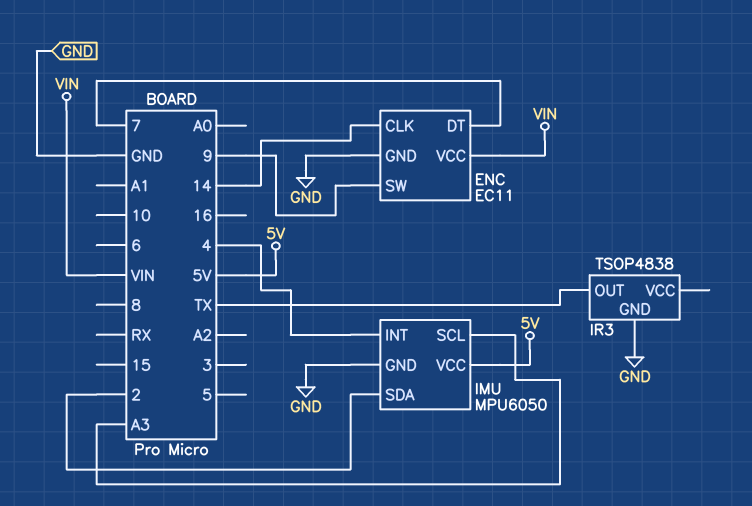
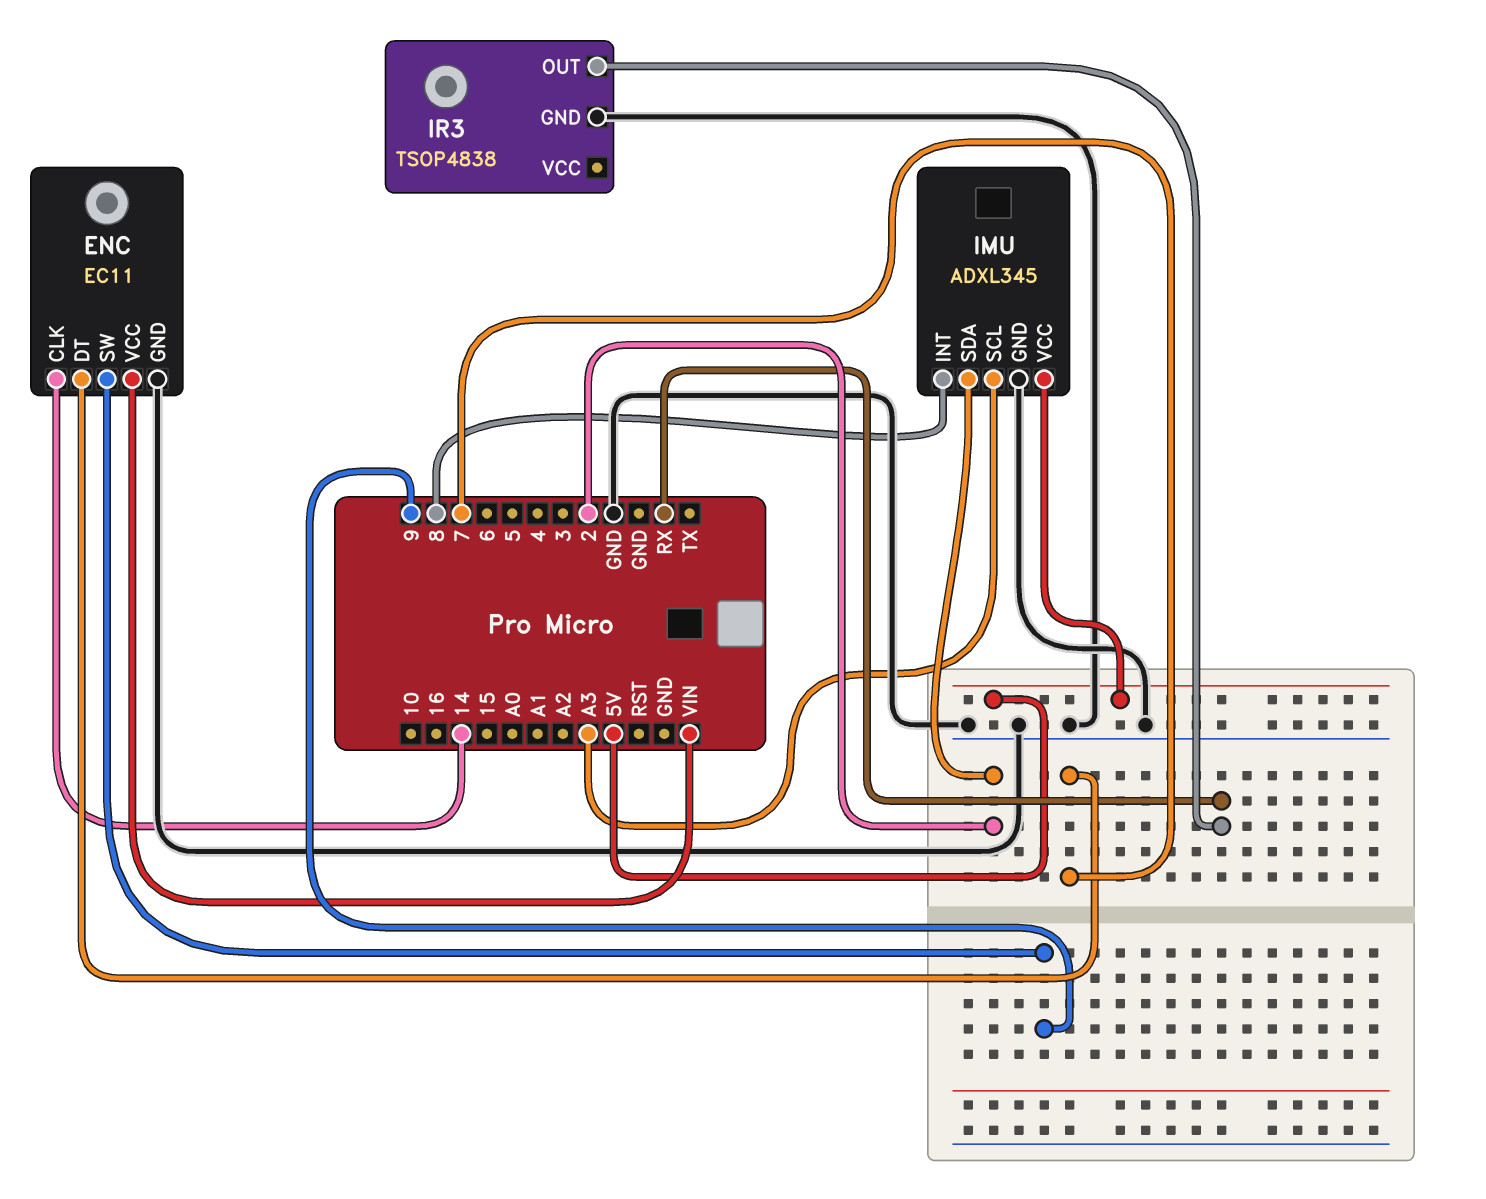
IMU: MPU6050 -> ADXL345
IMU pin INT: 4 -> 8
IR3 pin OUT: TX -> RX

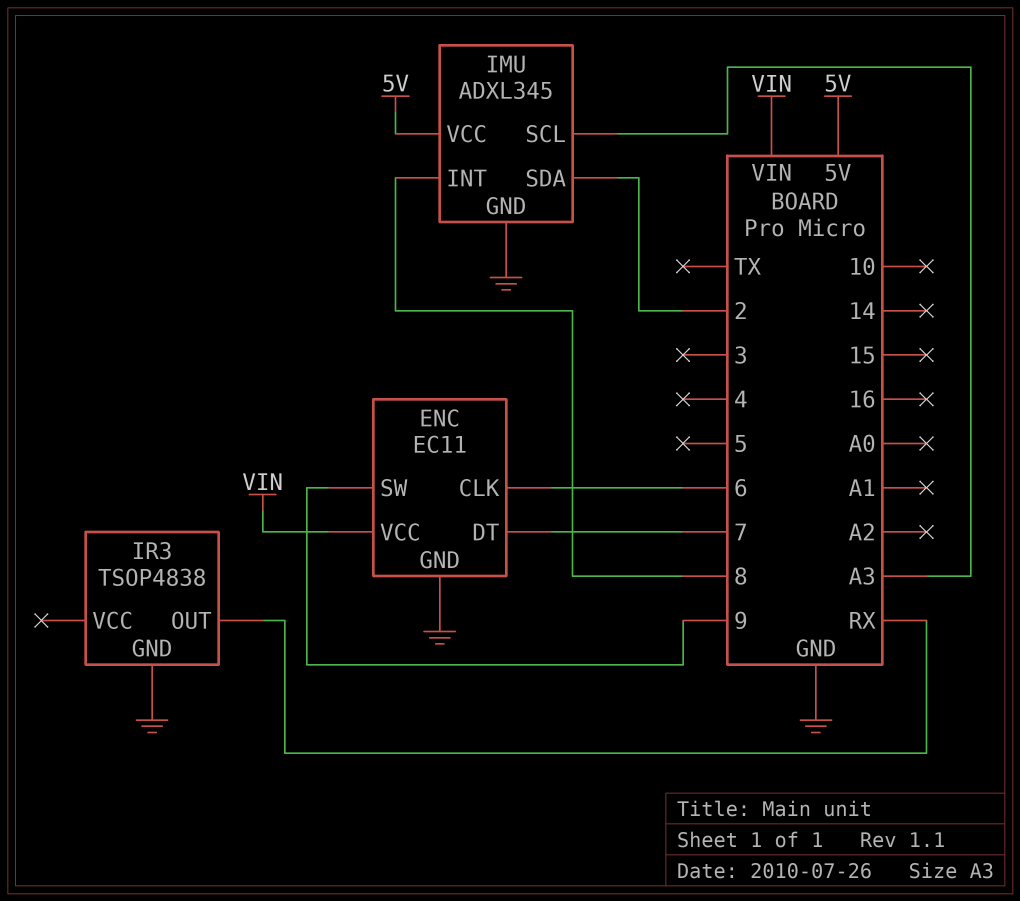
ENC pin CLK: 14 -> 6

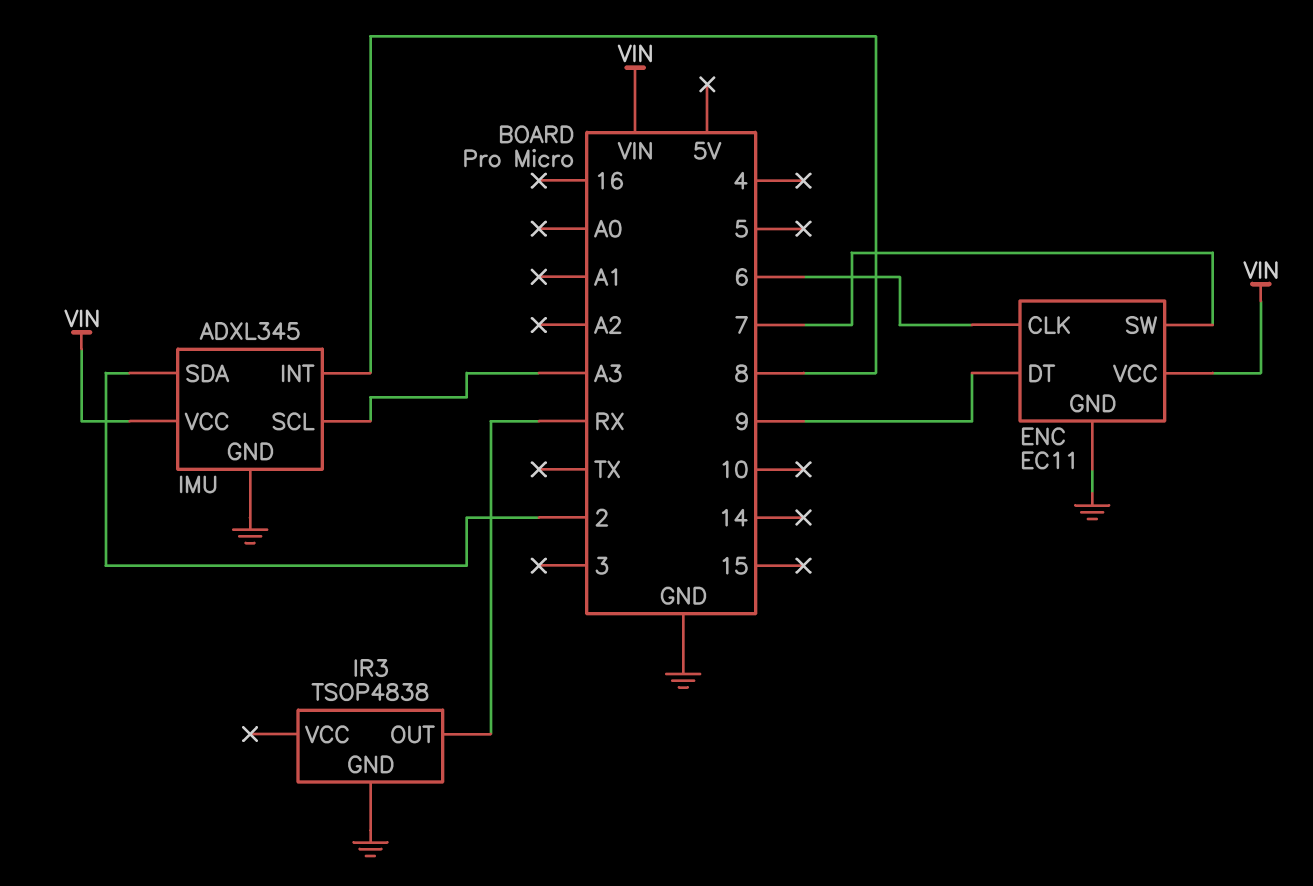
ENC pin DT: 7 -> 9
ENC pin SW: 9 -> 7
IMU pin VCC: 5V -> VIN

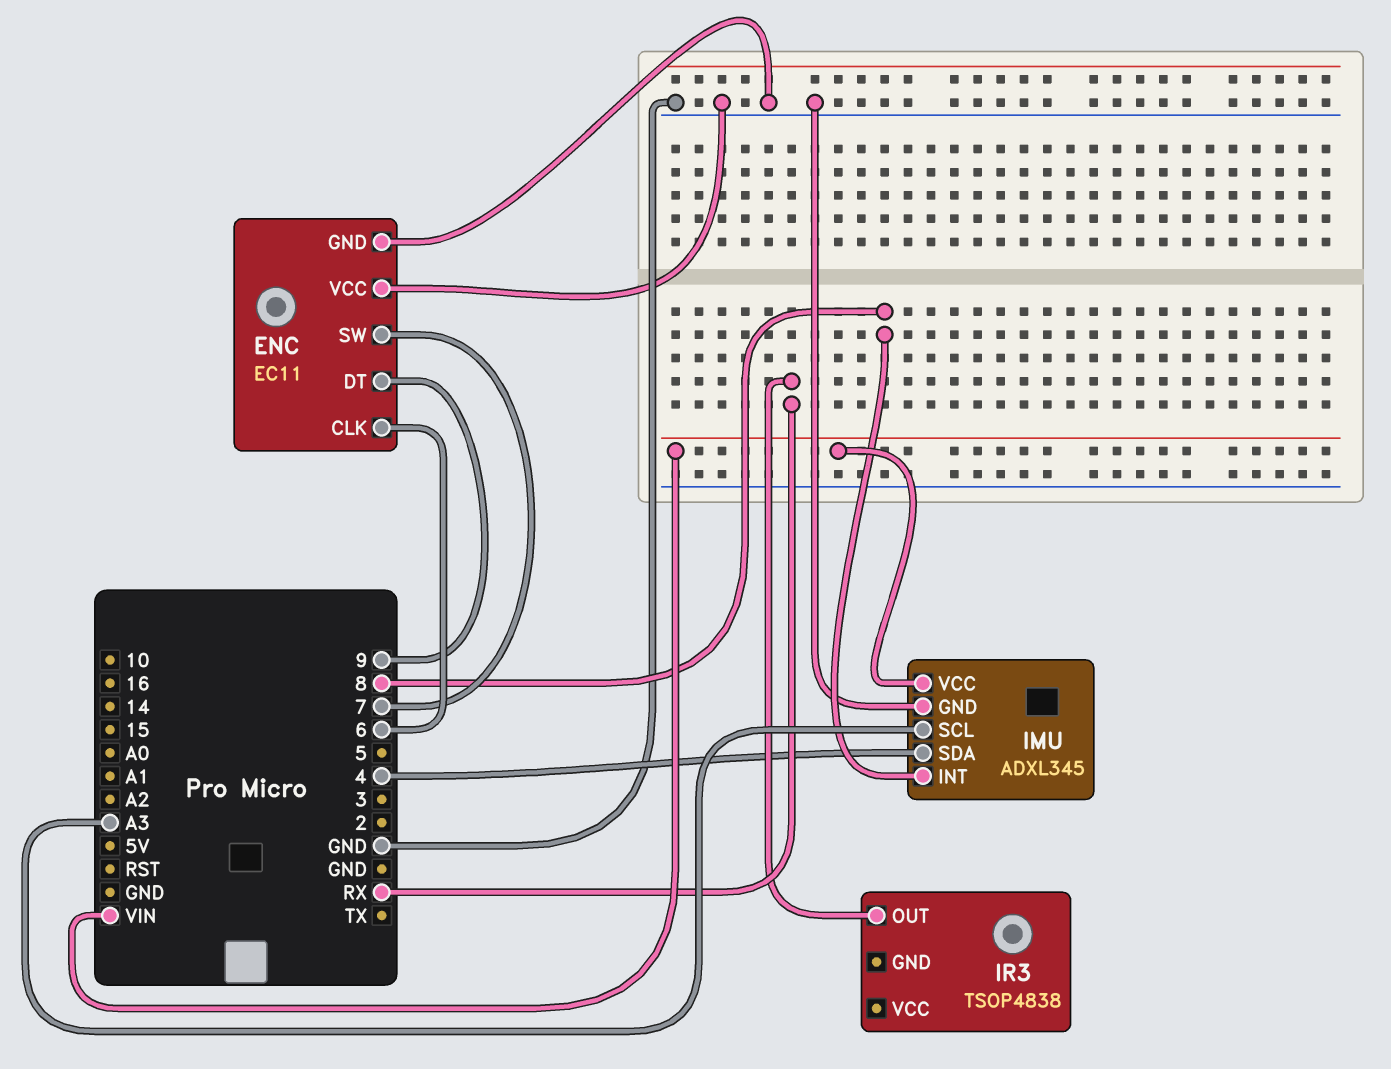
ENC pin VCC: VIN -> GND
IMU pin SDA: 2 -> 4
IR3 pin GND: GND -> none

